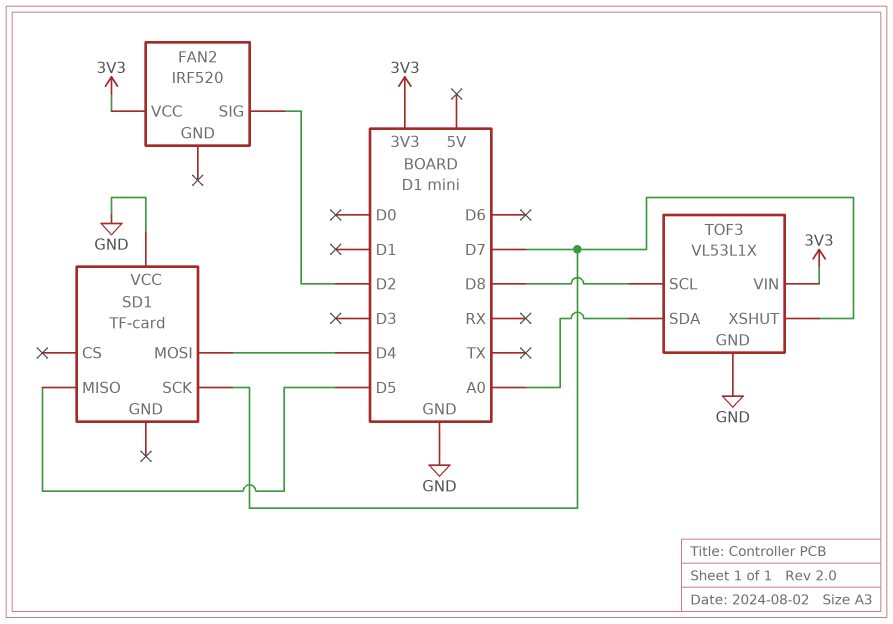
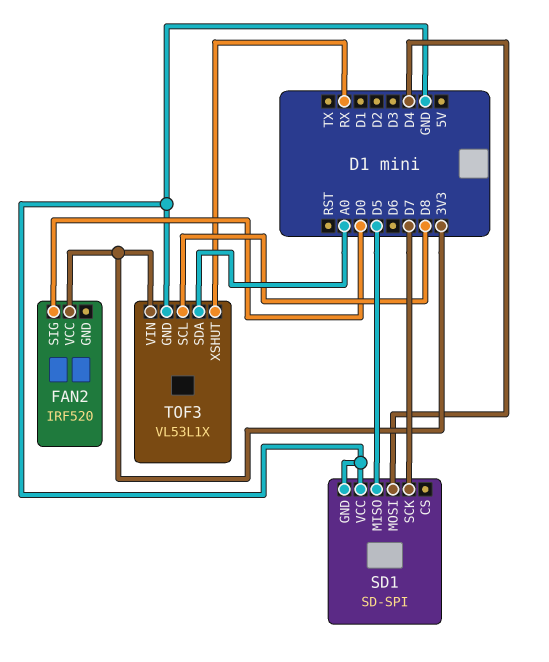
FAN2 pin SIG: D2 -> D0
SD1: TF-card -> SD-SPI
SD1 pin GND: none -> GND
TOF3 pin XSHUT: D7 -> RX

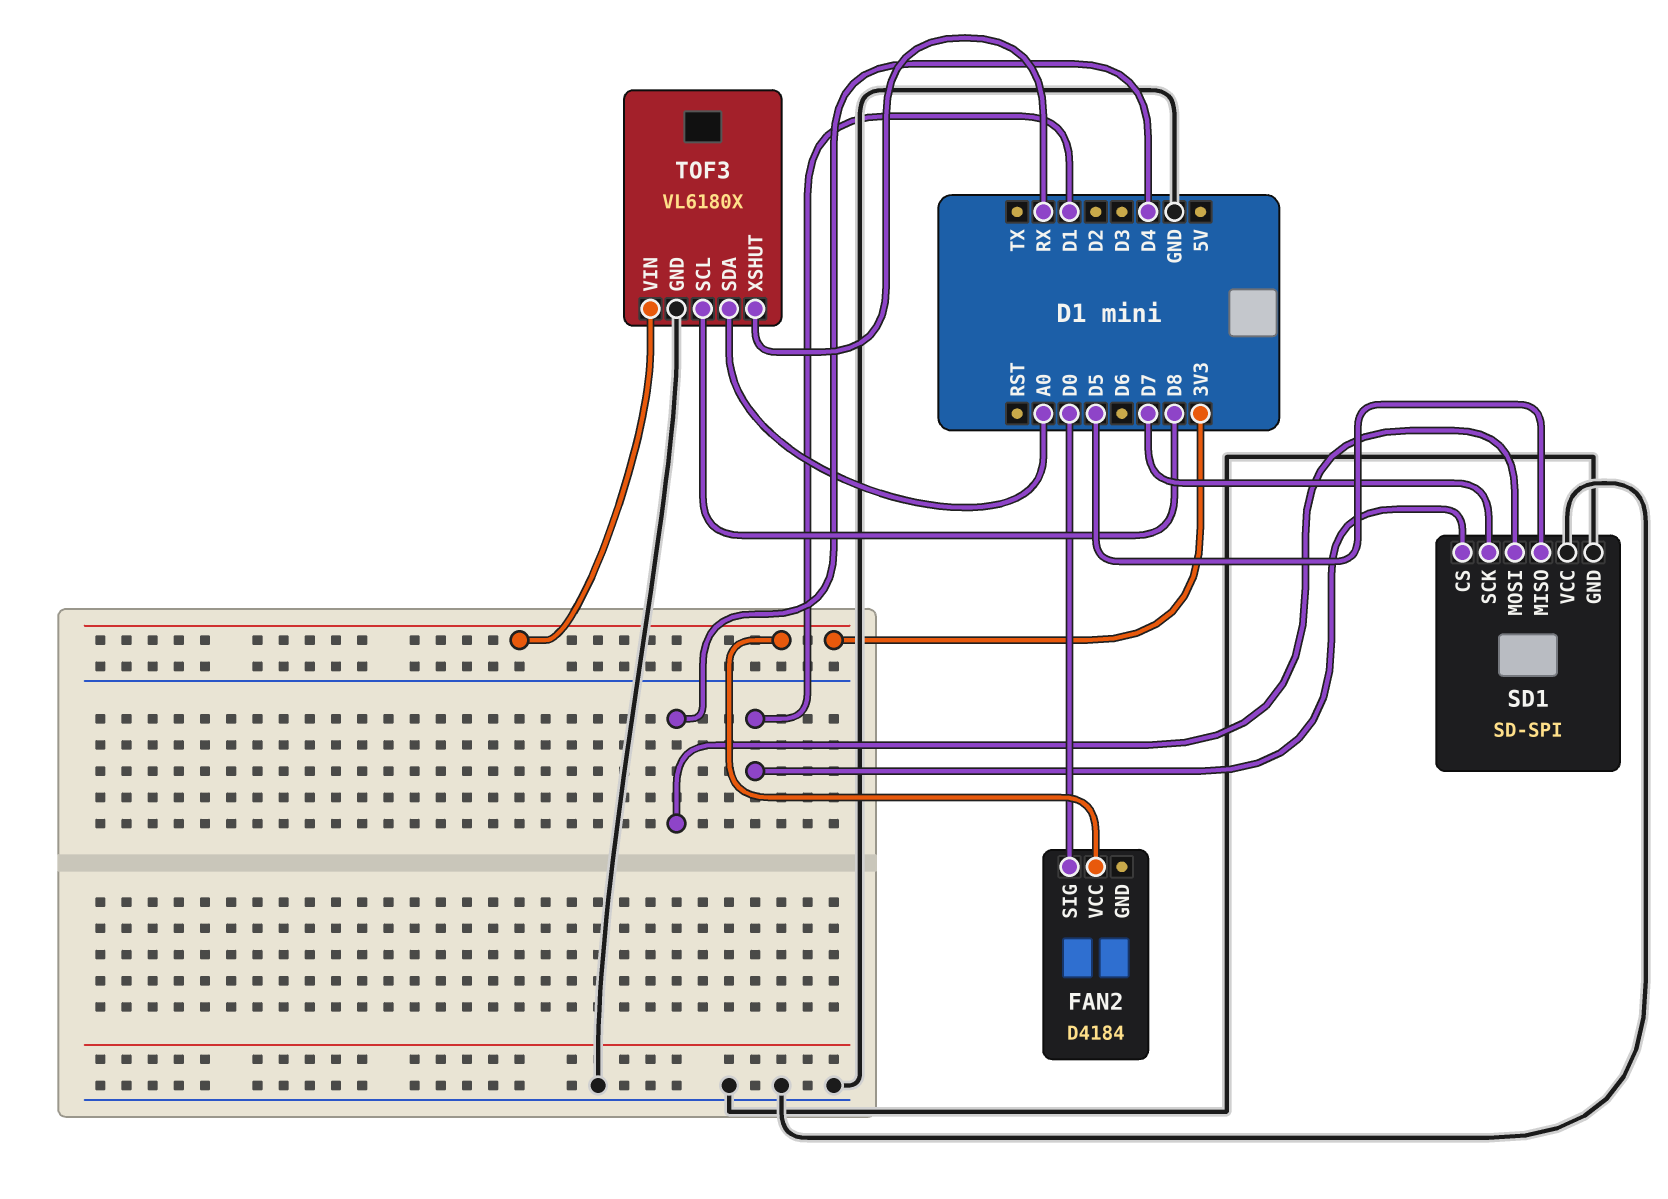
FAN2: IRF520 -> D4184
SD1 pin CS: none -> D1
TOF3: VL53L1X -> VL6180X

